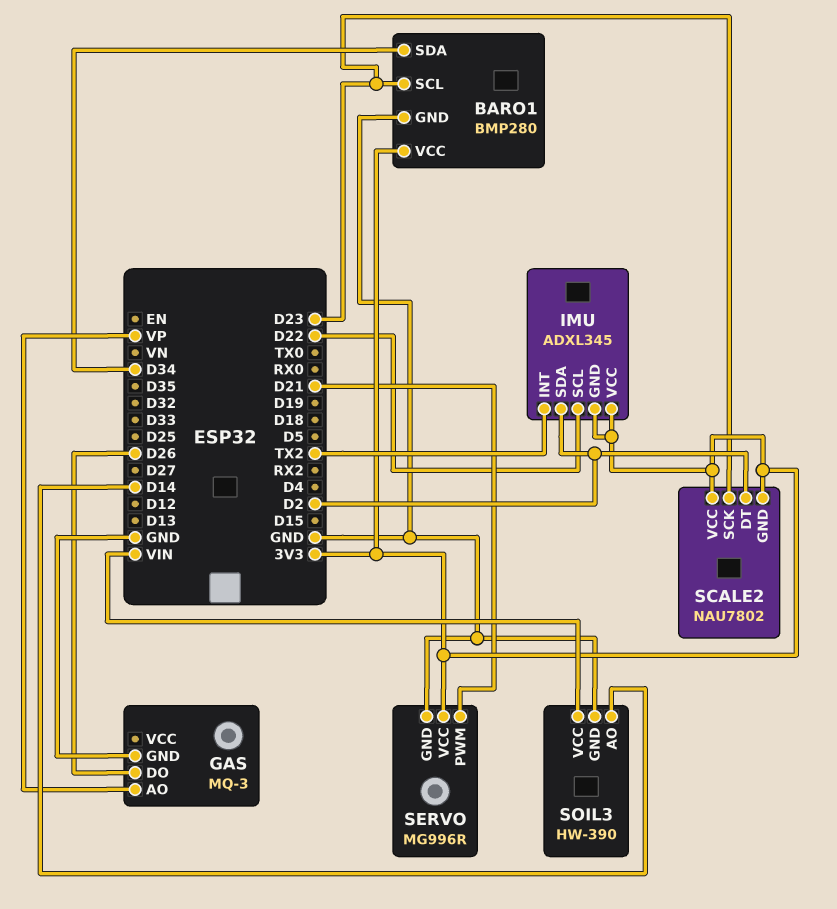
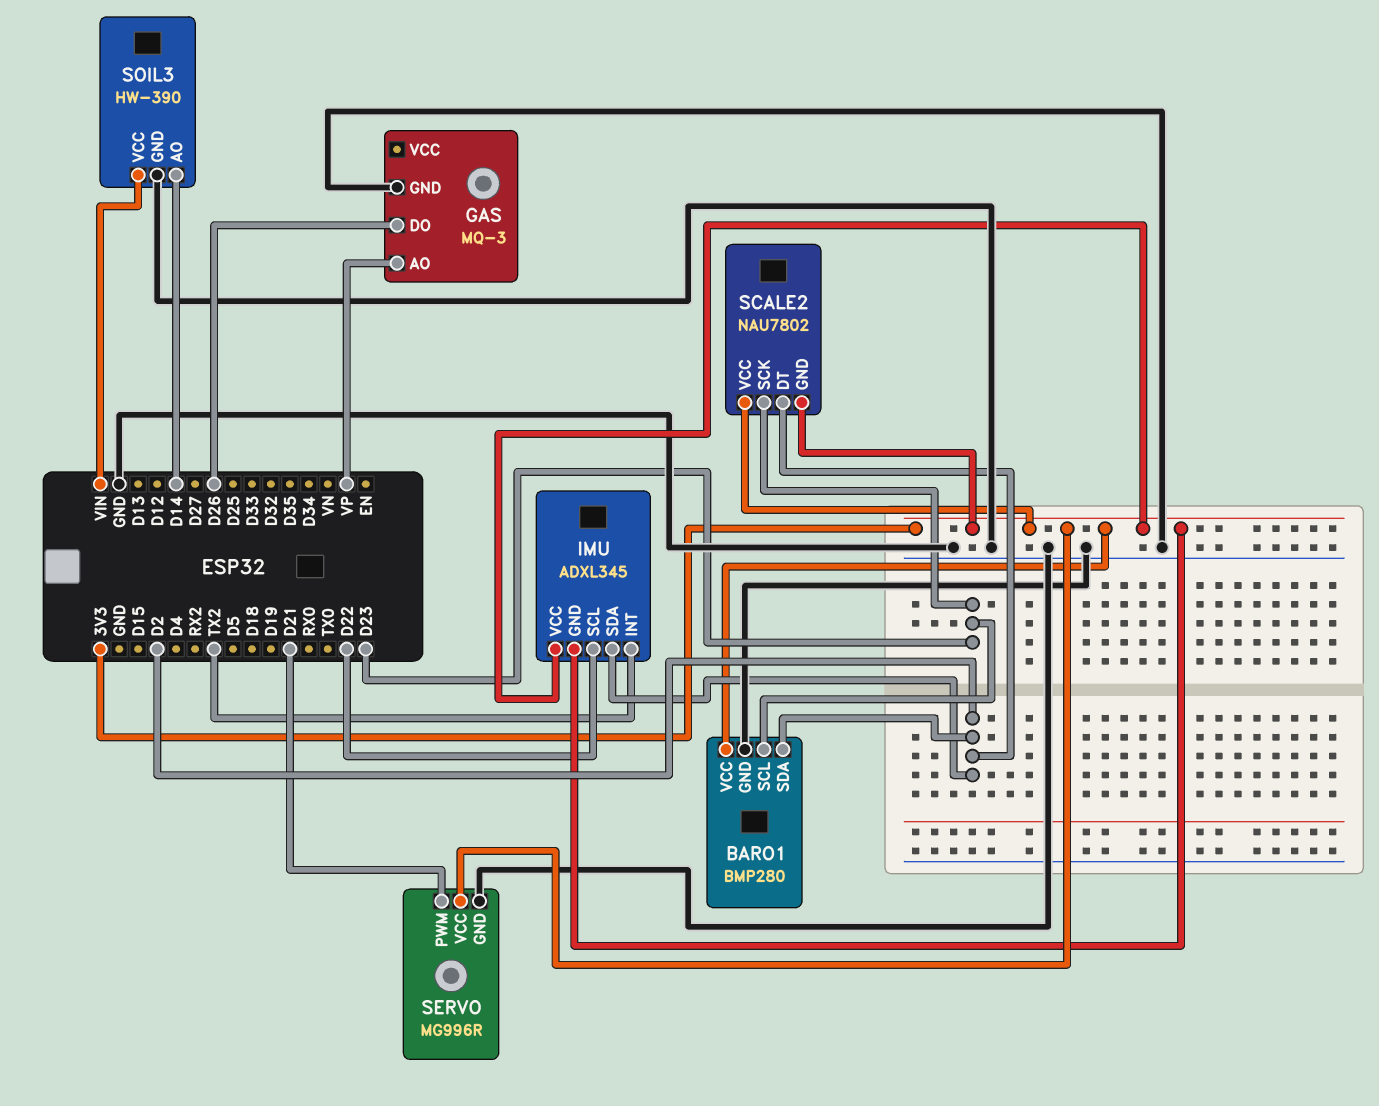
BARO1 pin SDA: D34 -> D2

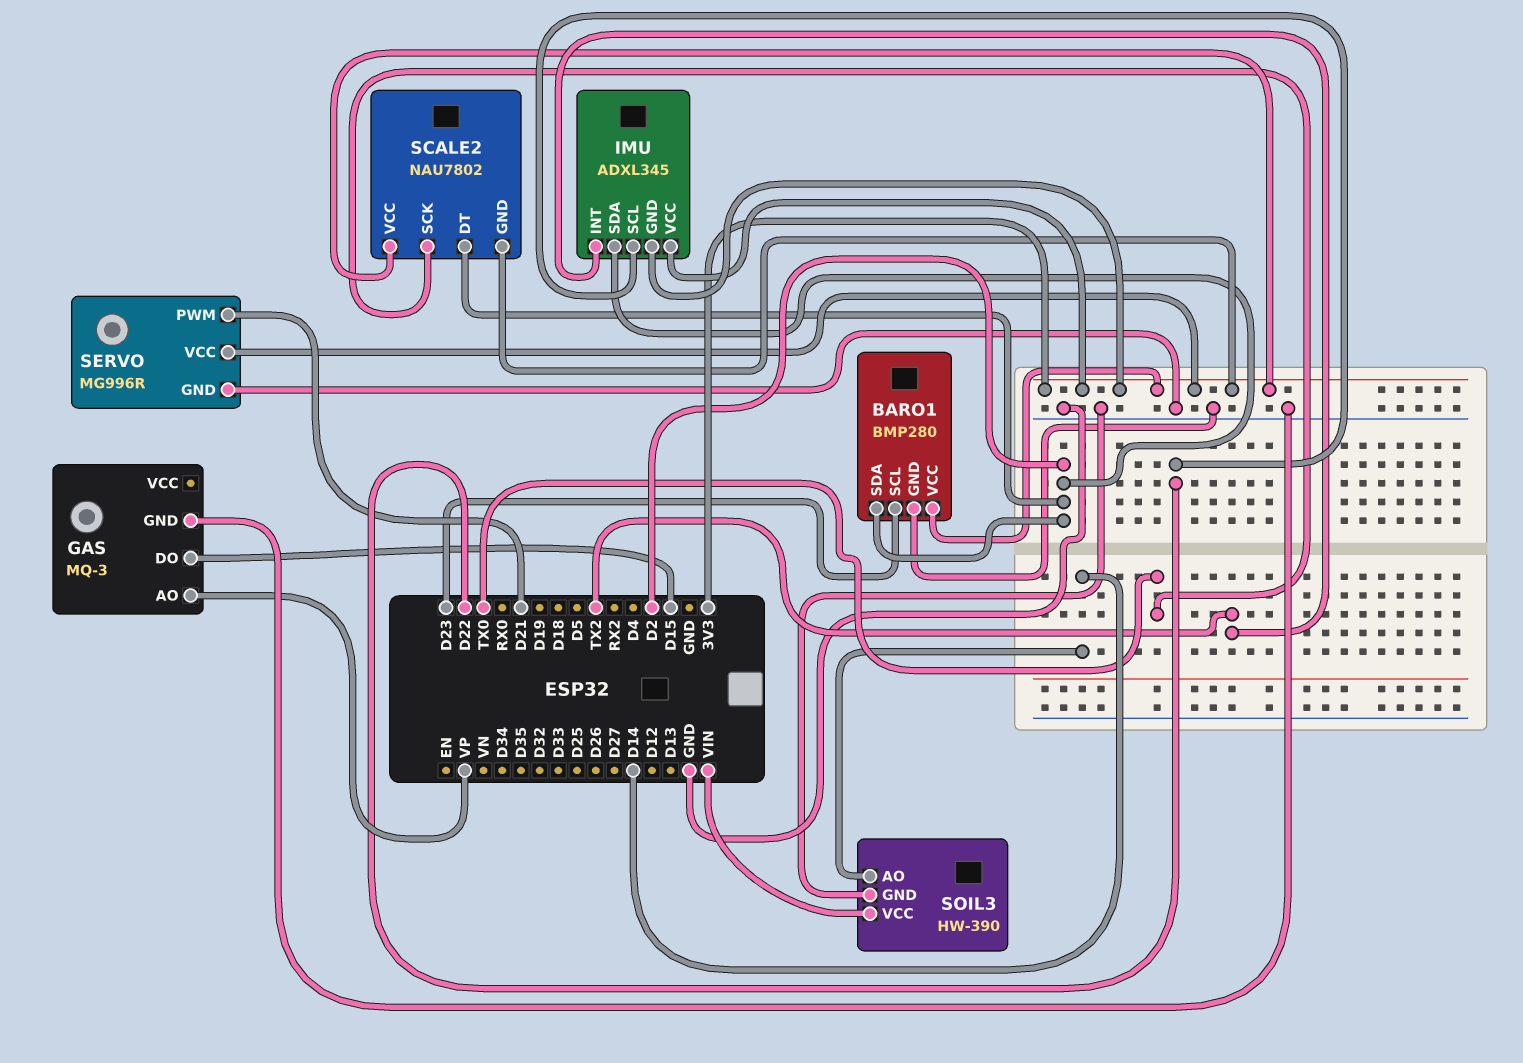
GAS pin DO: D26 -> D15
SCALE2 pin SCK: D23 -> TX0

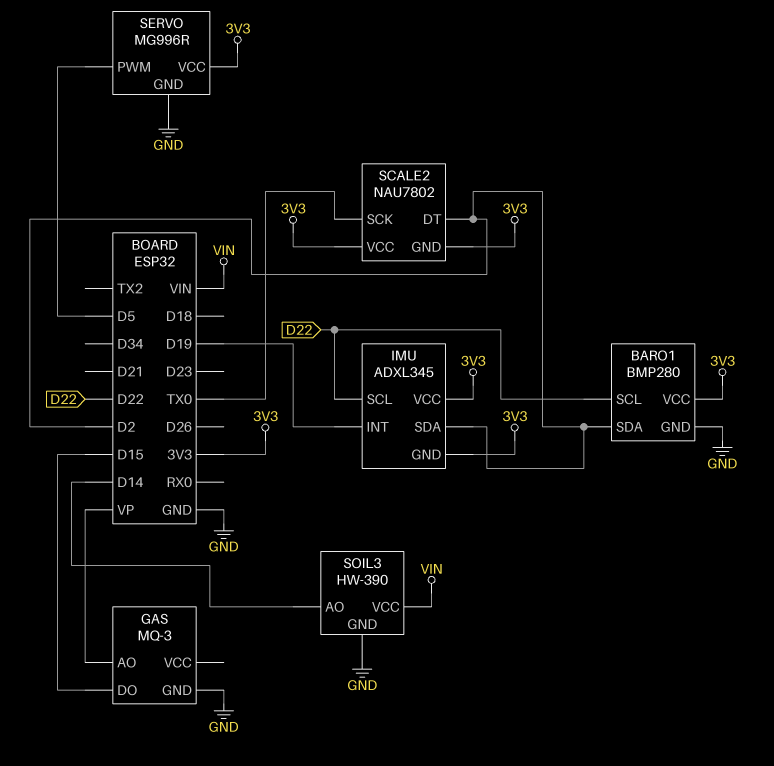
BARO1 pin SCL: D23 -> D22
IMU pin INT: TX2 -> D19
SERVO pin PWM: D21 -> D5

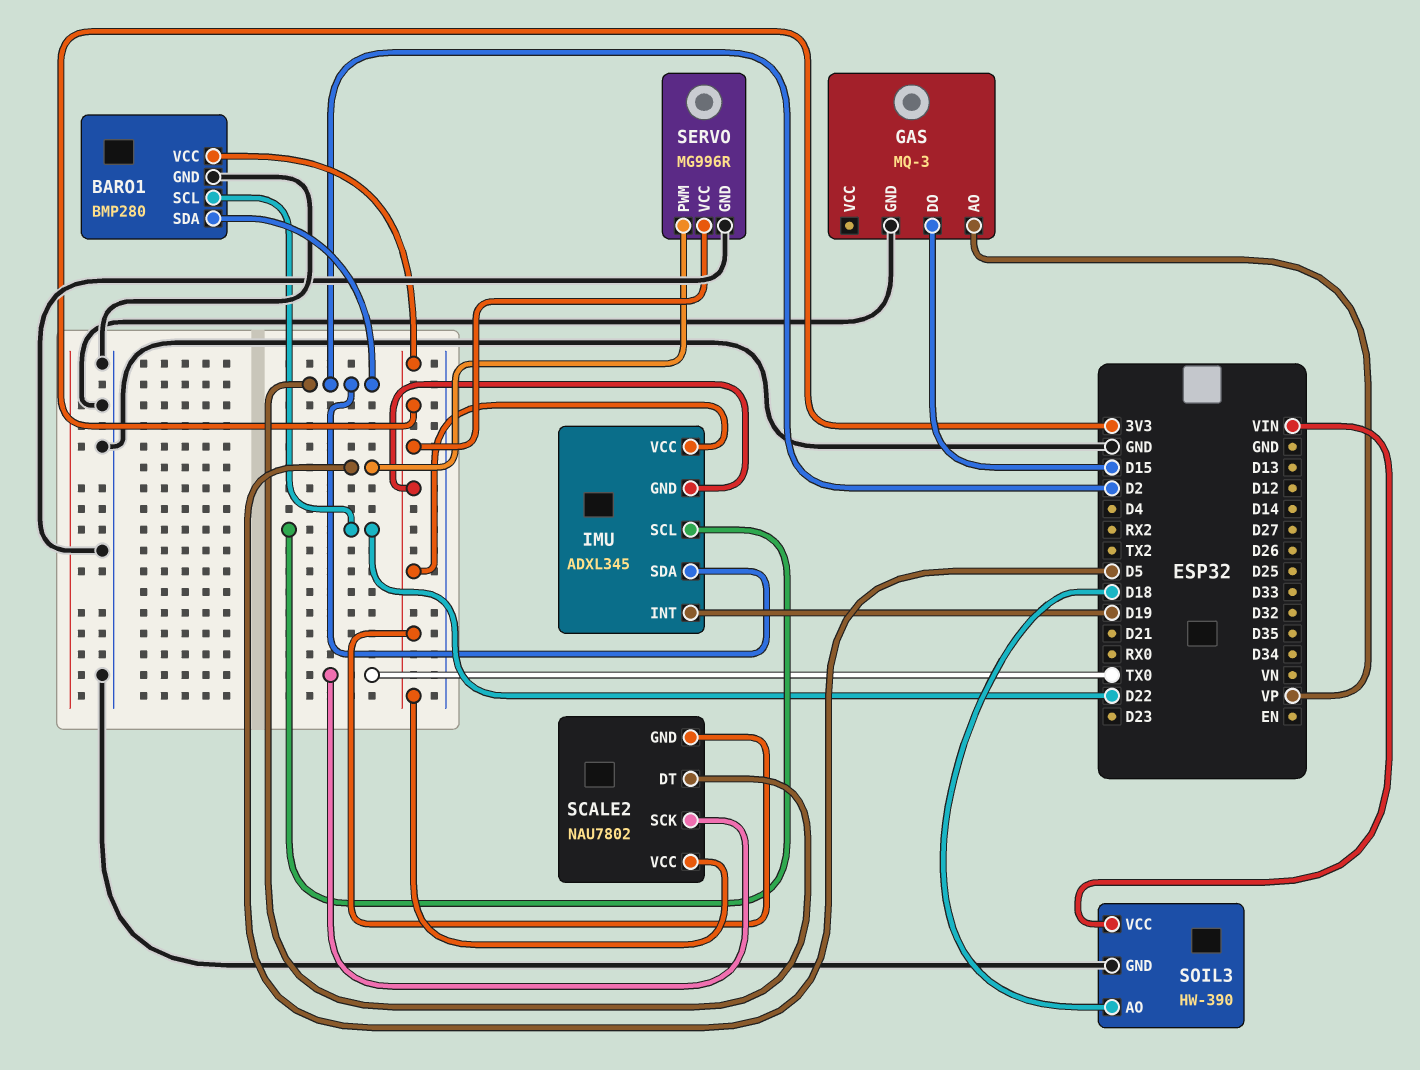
SOIL3 pin AO: D14 -> D18

